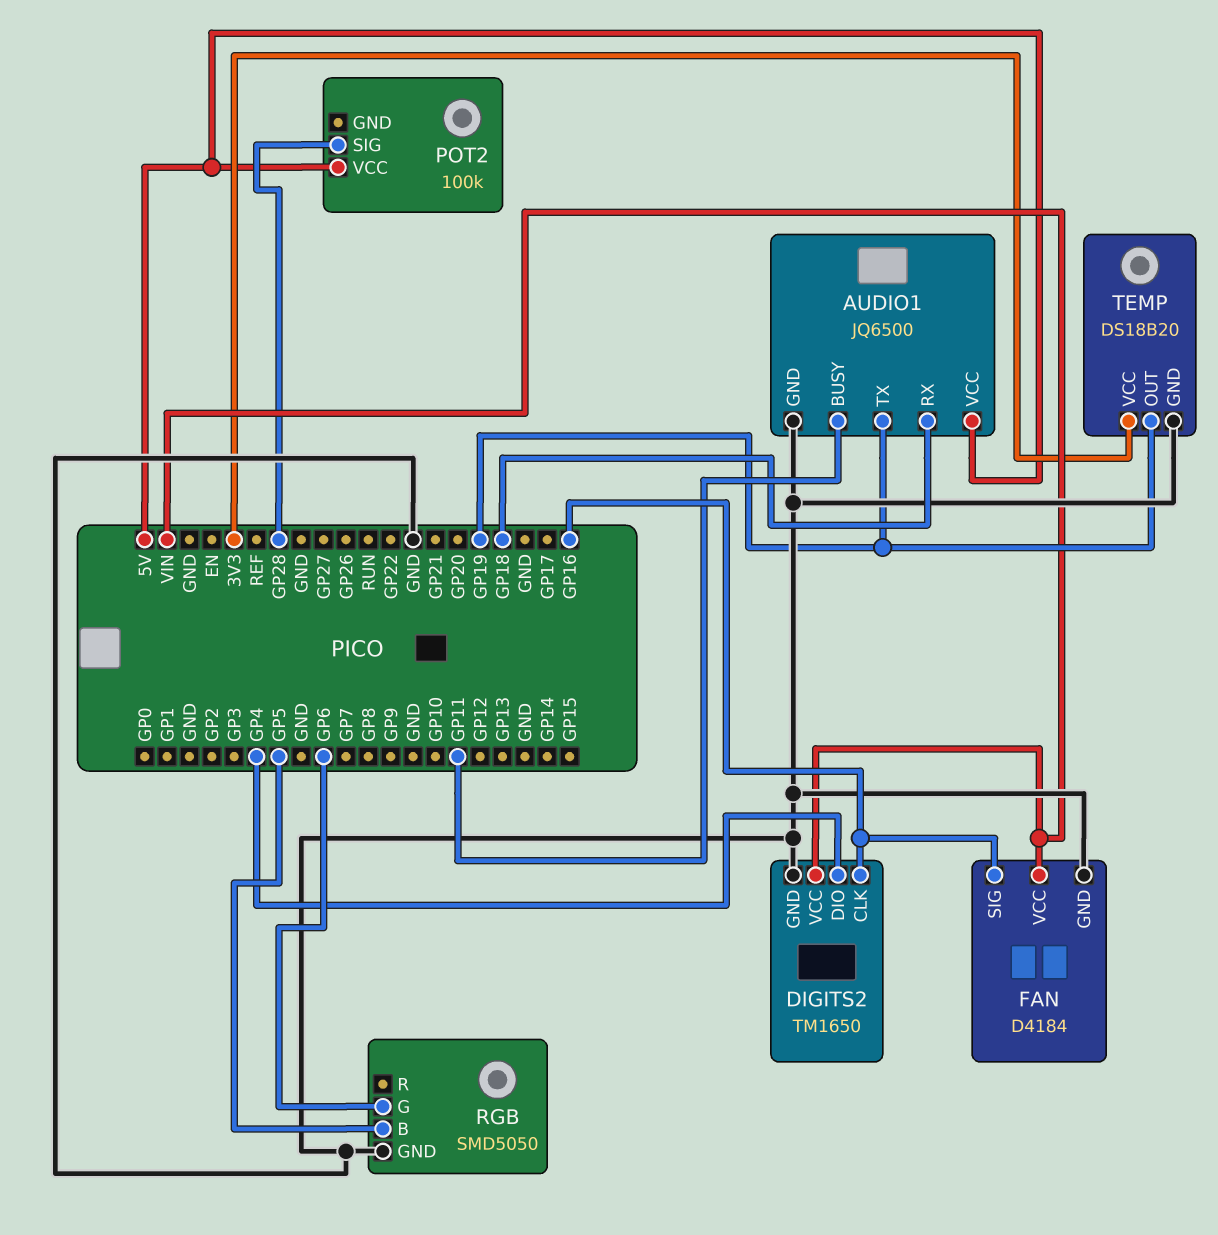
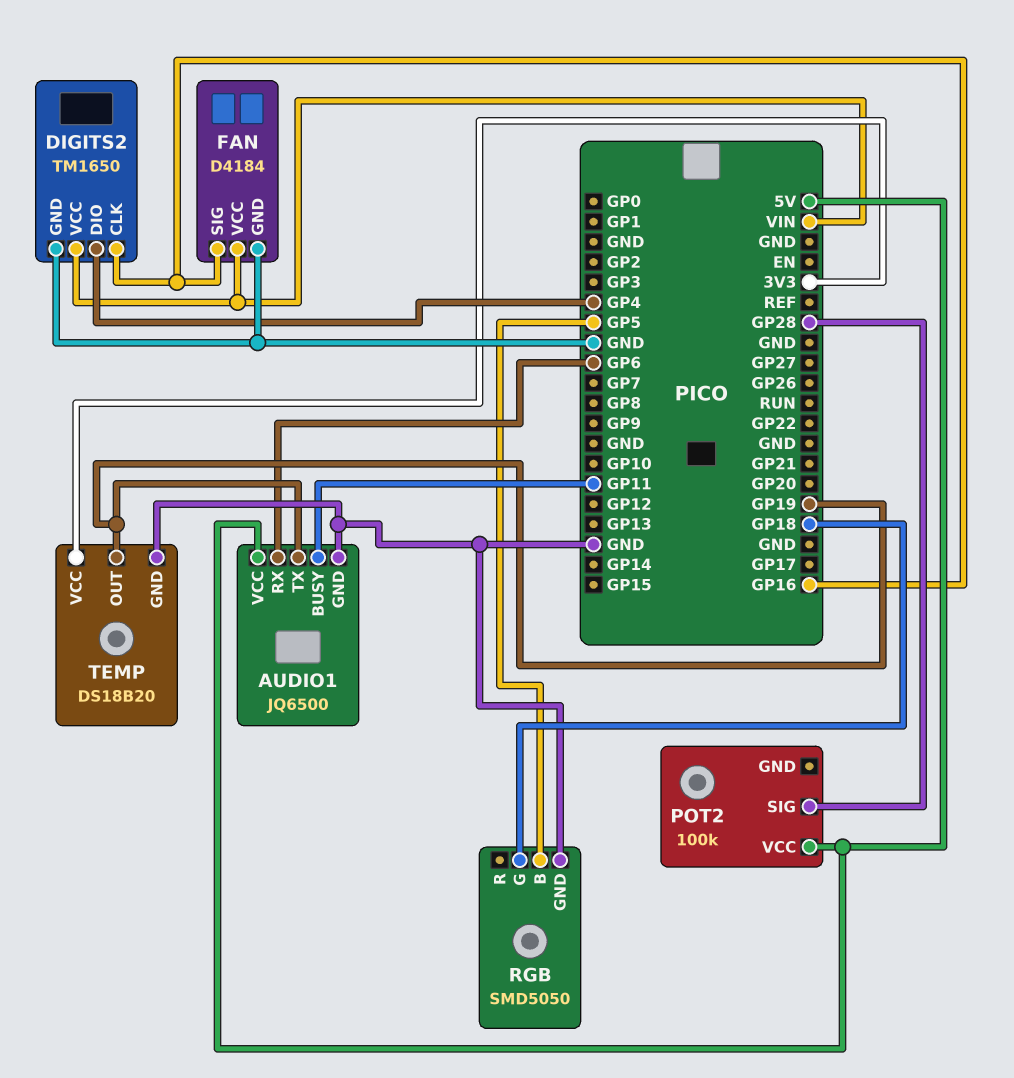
AUDIO1 pin RX: GP18 -> GP6
RGB pin G: GP6 -> GP18

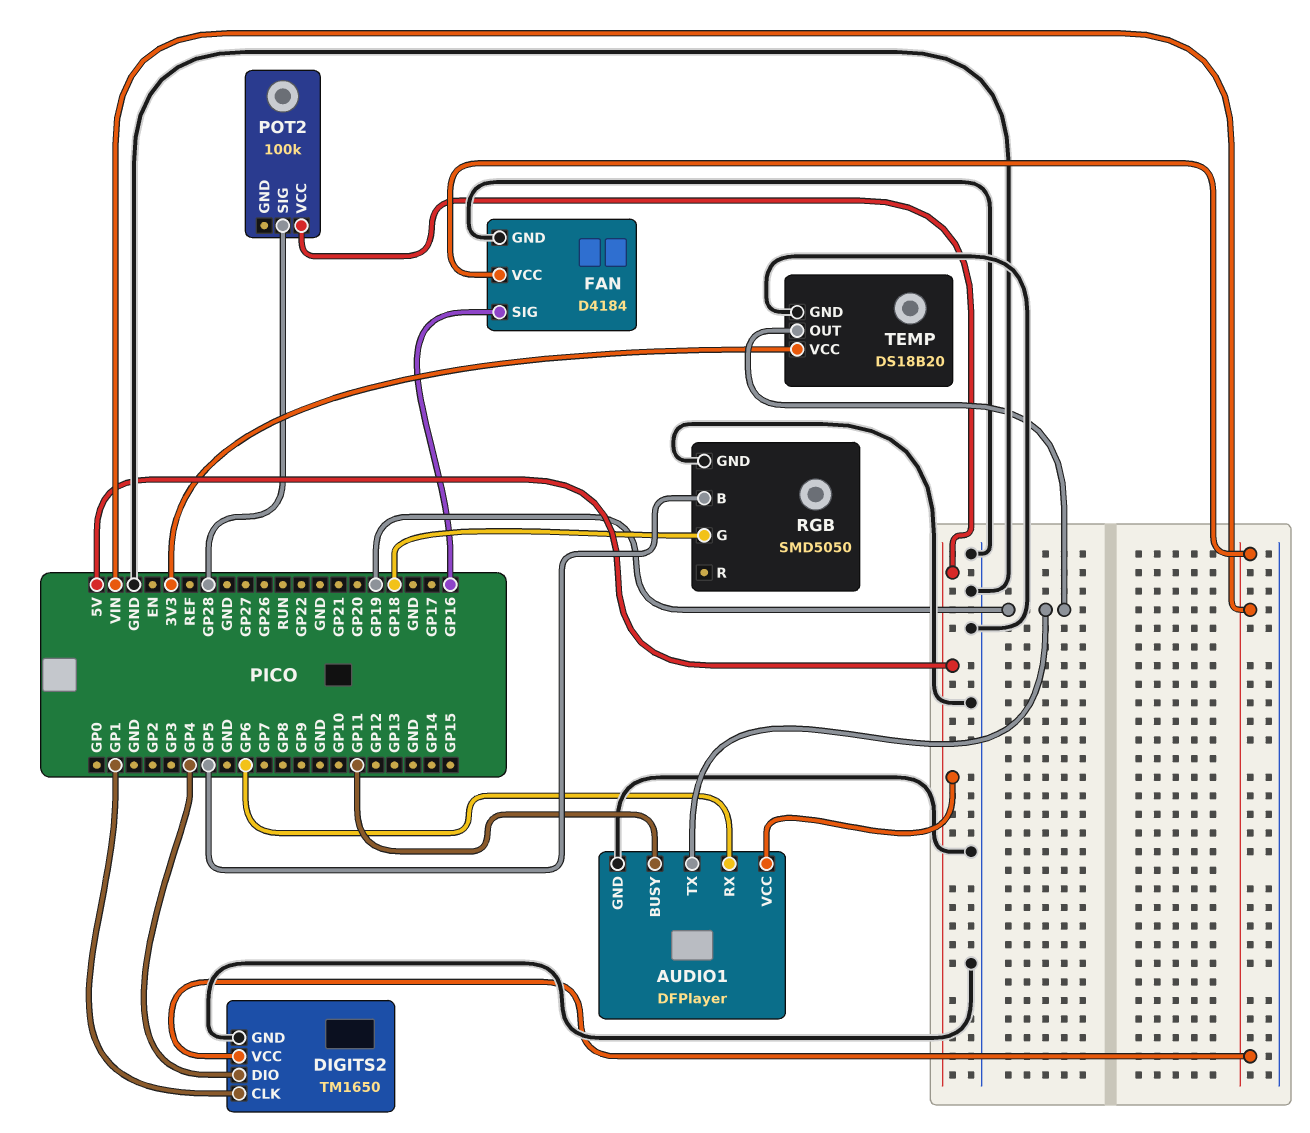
AUDIO1: JQ6500 -> DFPlayer
DIGITS2 pin CLK: GP16 -> GP1

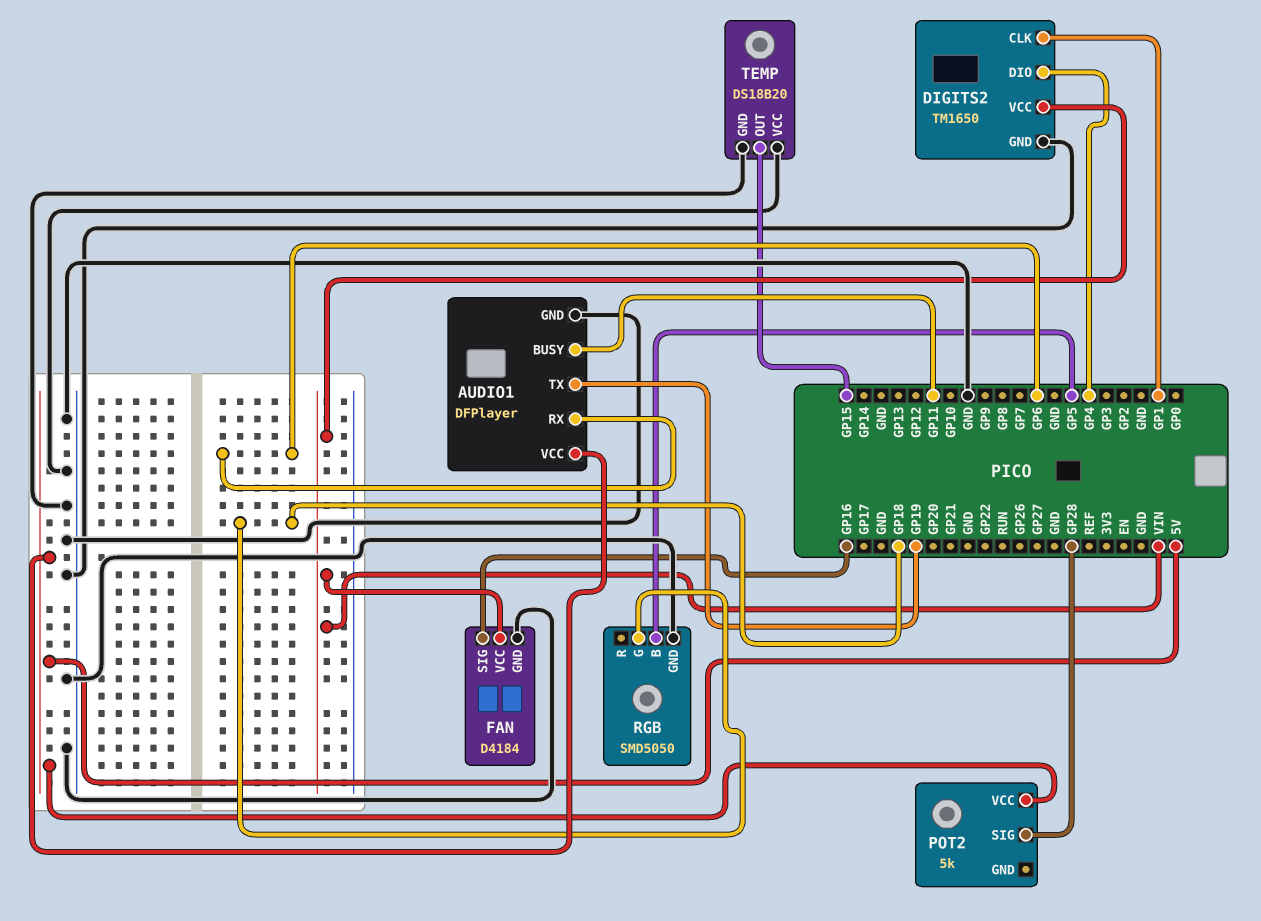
POT2: 100k -> 5k
TEMP pin OUT: GP19 -> GP15
TEMP pin VCC: 3V3 -> GND

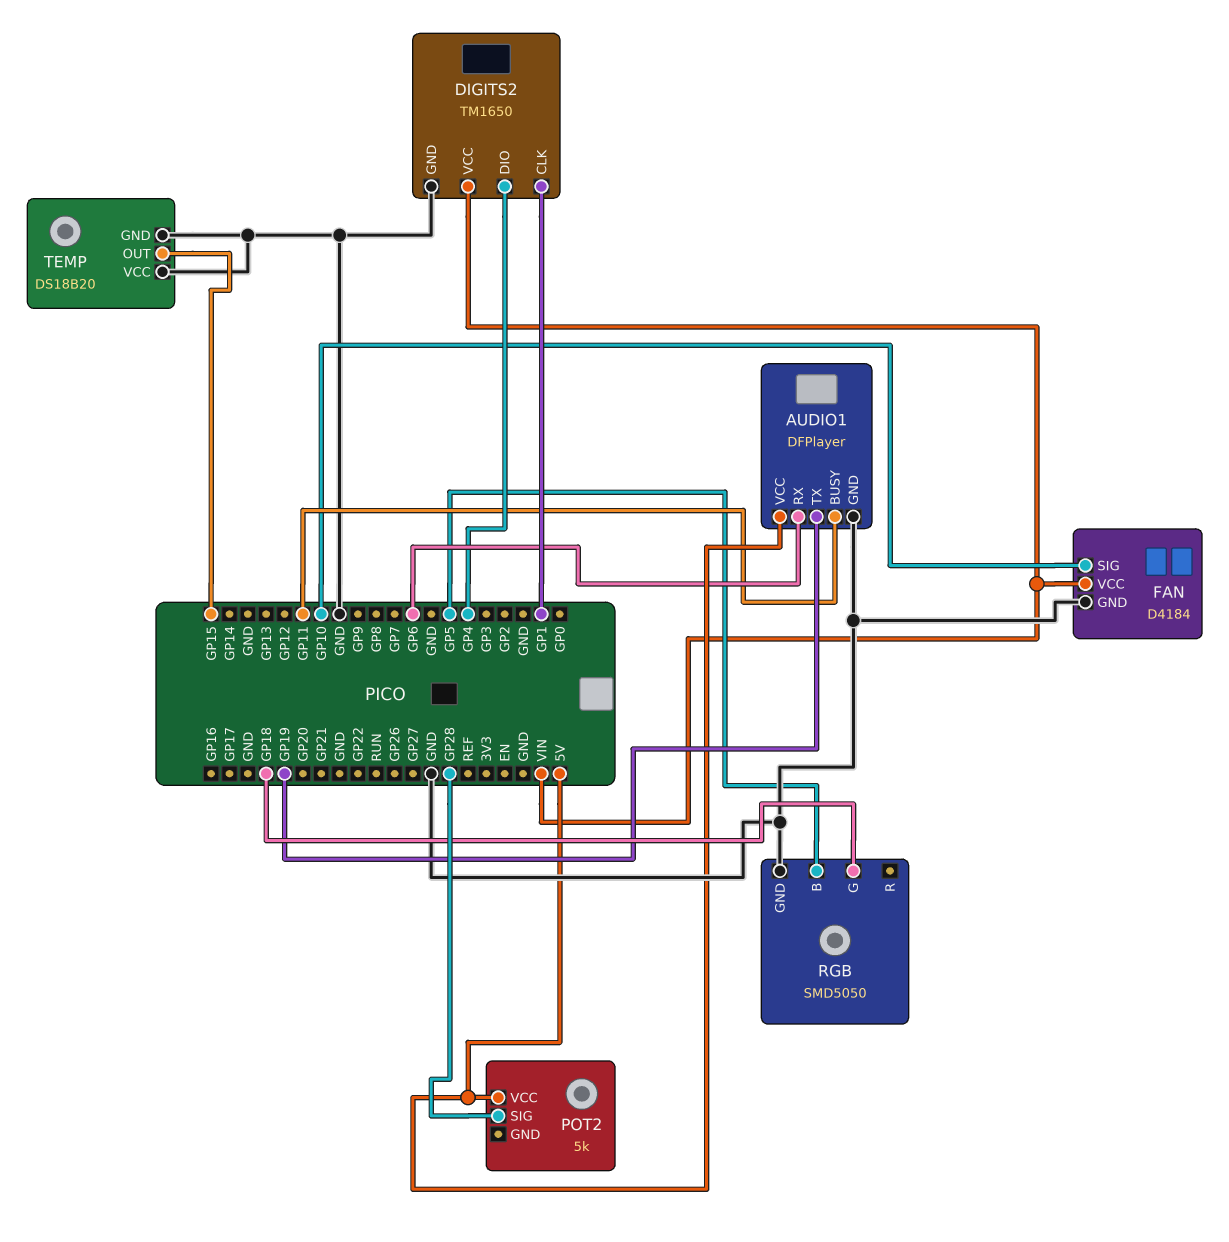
FAN pin SIG: GP16 -> GP10

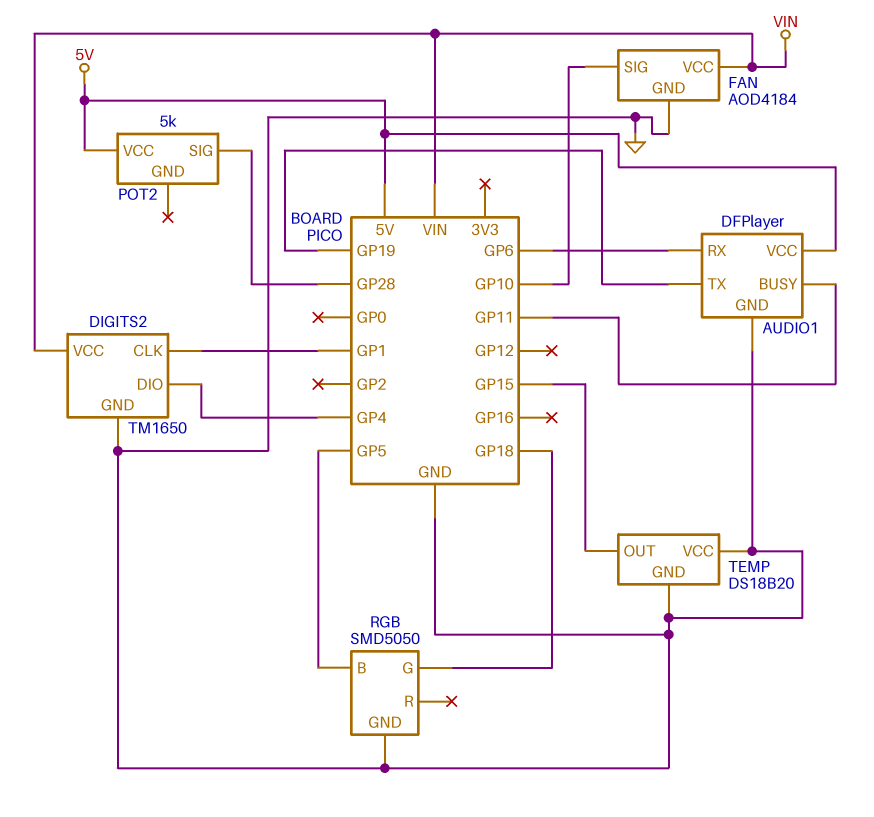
FAN: D4184 -> AOD4184

